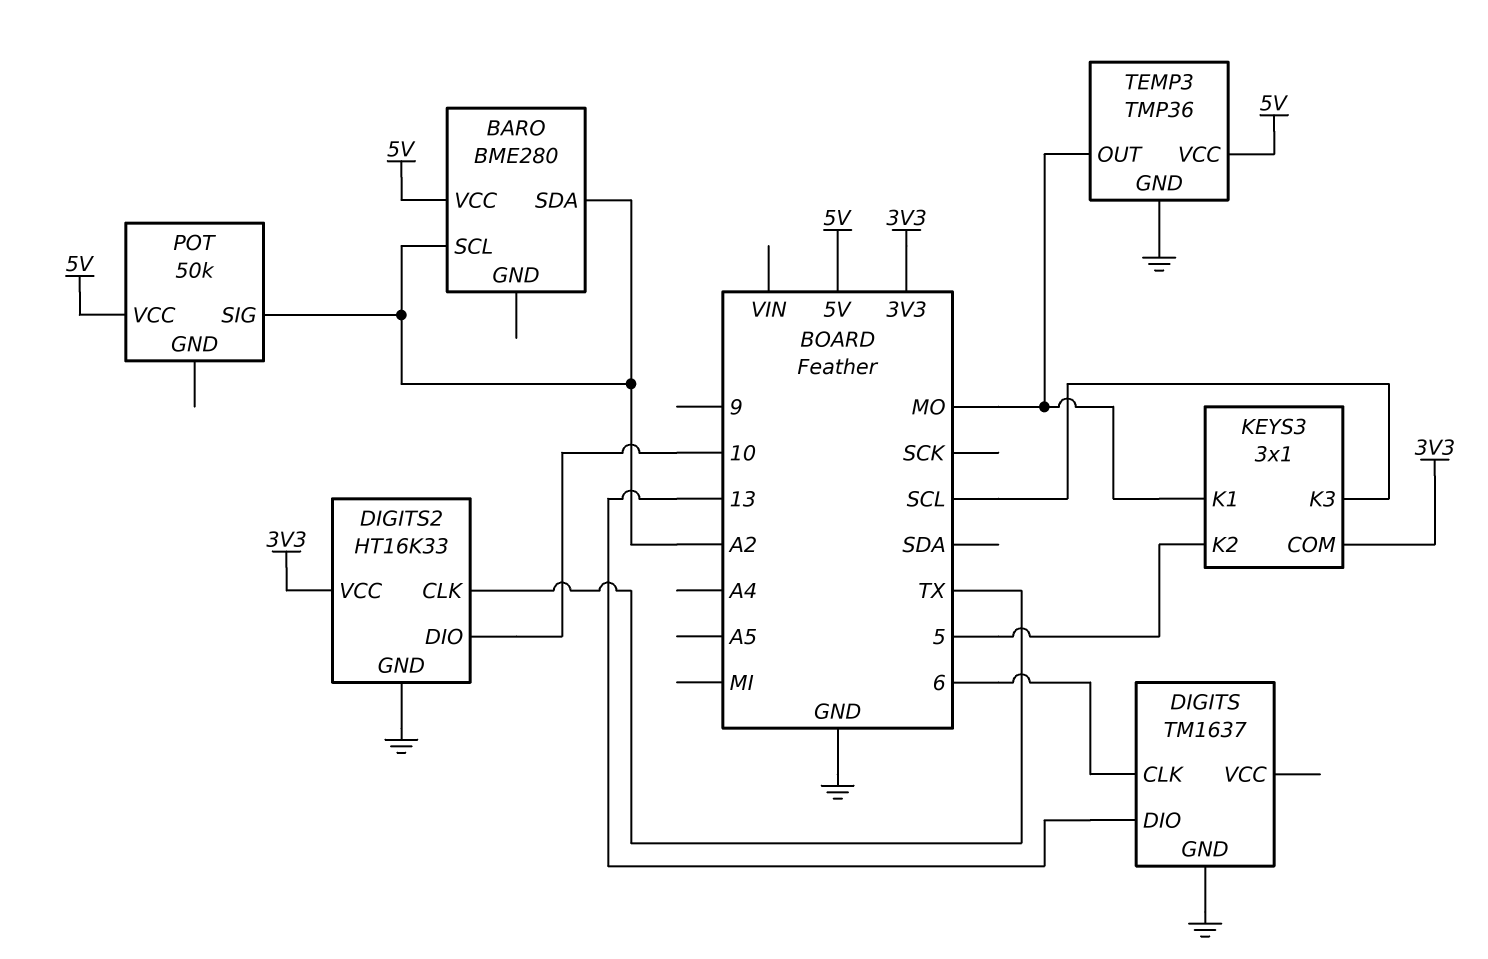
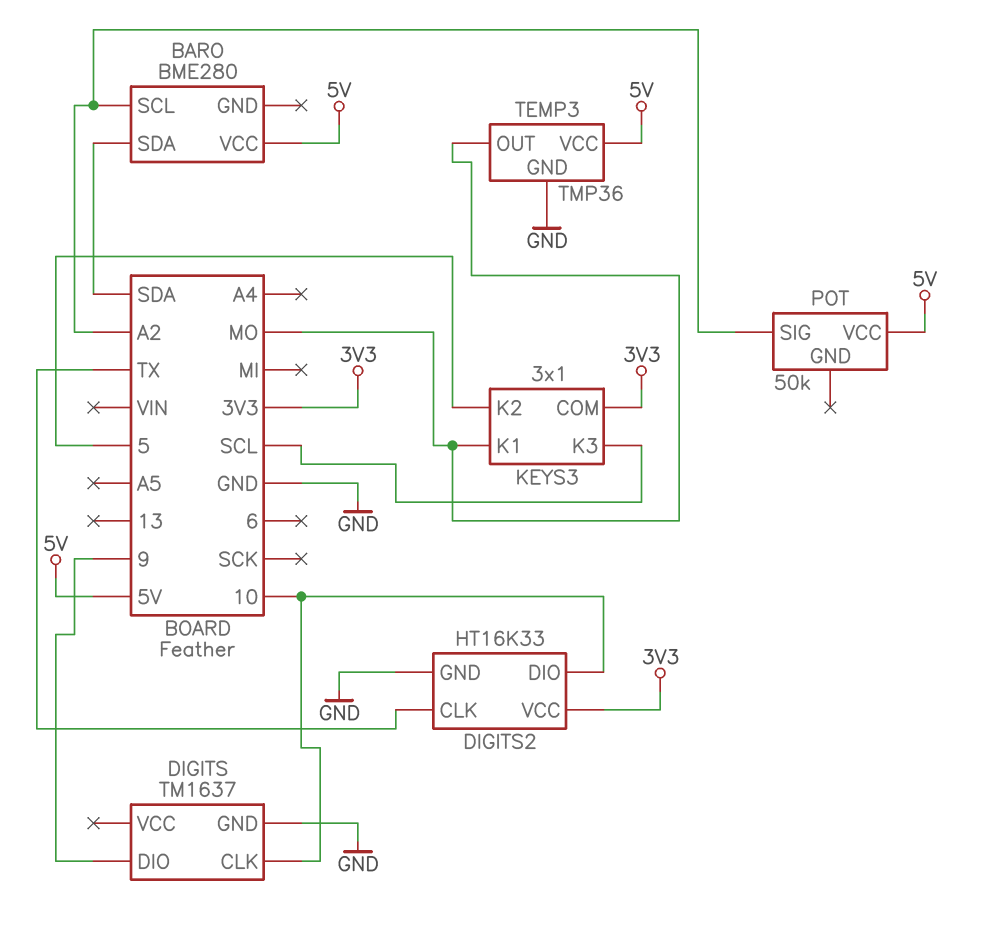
BARO pin SDA: A2 -> SDA
DIGITS pin CLK: 6 -> 10
DIGITS pin DIO: 13 -> 9

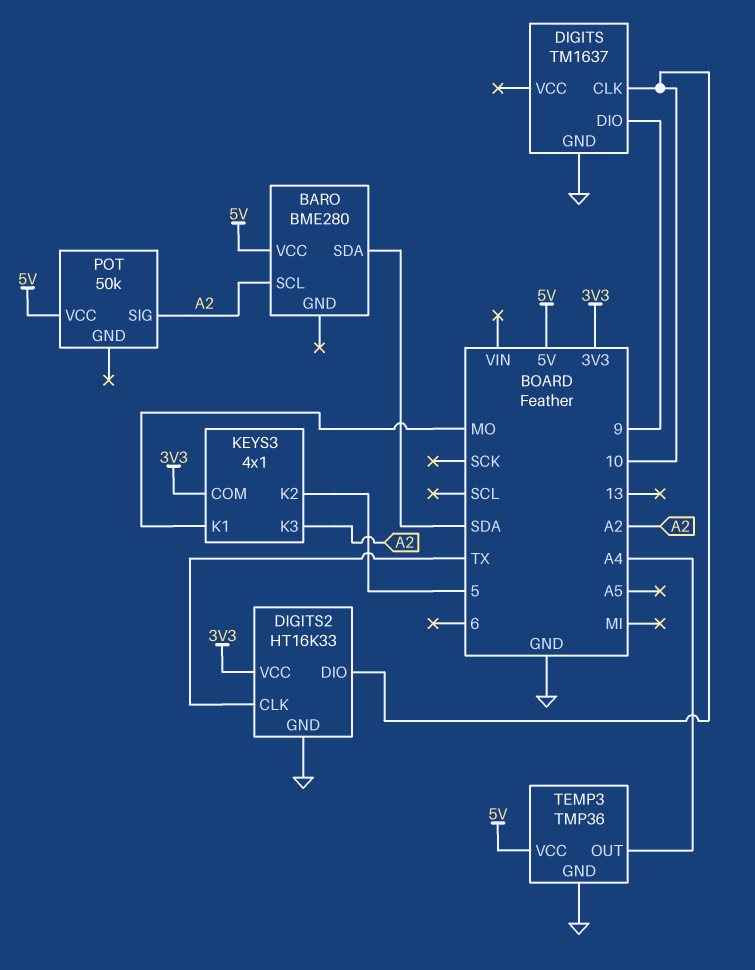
KEYS3: 3x1 -> 4x1
KEYS3 pin K3: SCL -> A2
TEMP3 pin OUT: MO -> A4

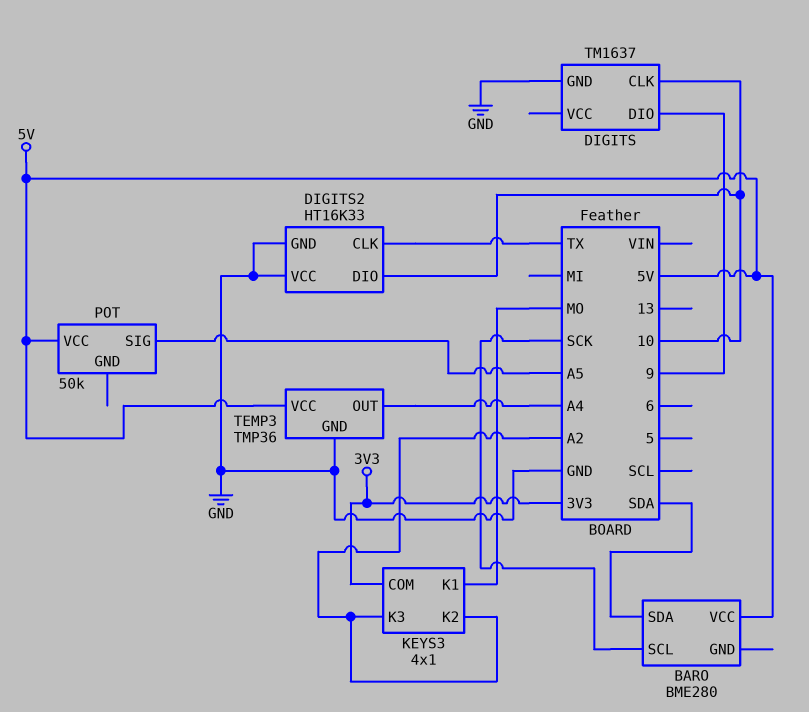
BARO pin SCL: A2 -> SCK
DIGITS2 pin VCC: 3V3 -> GND
KEYS3 pin K2: 5 -> A2
POT pin SIG: A2 -> A5

